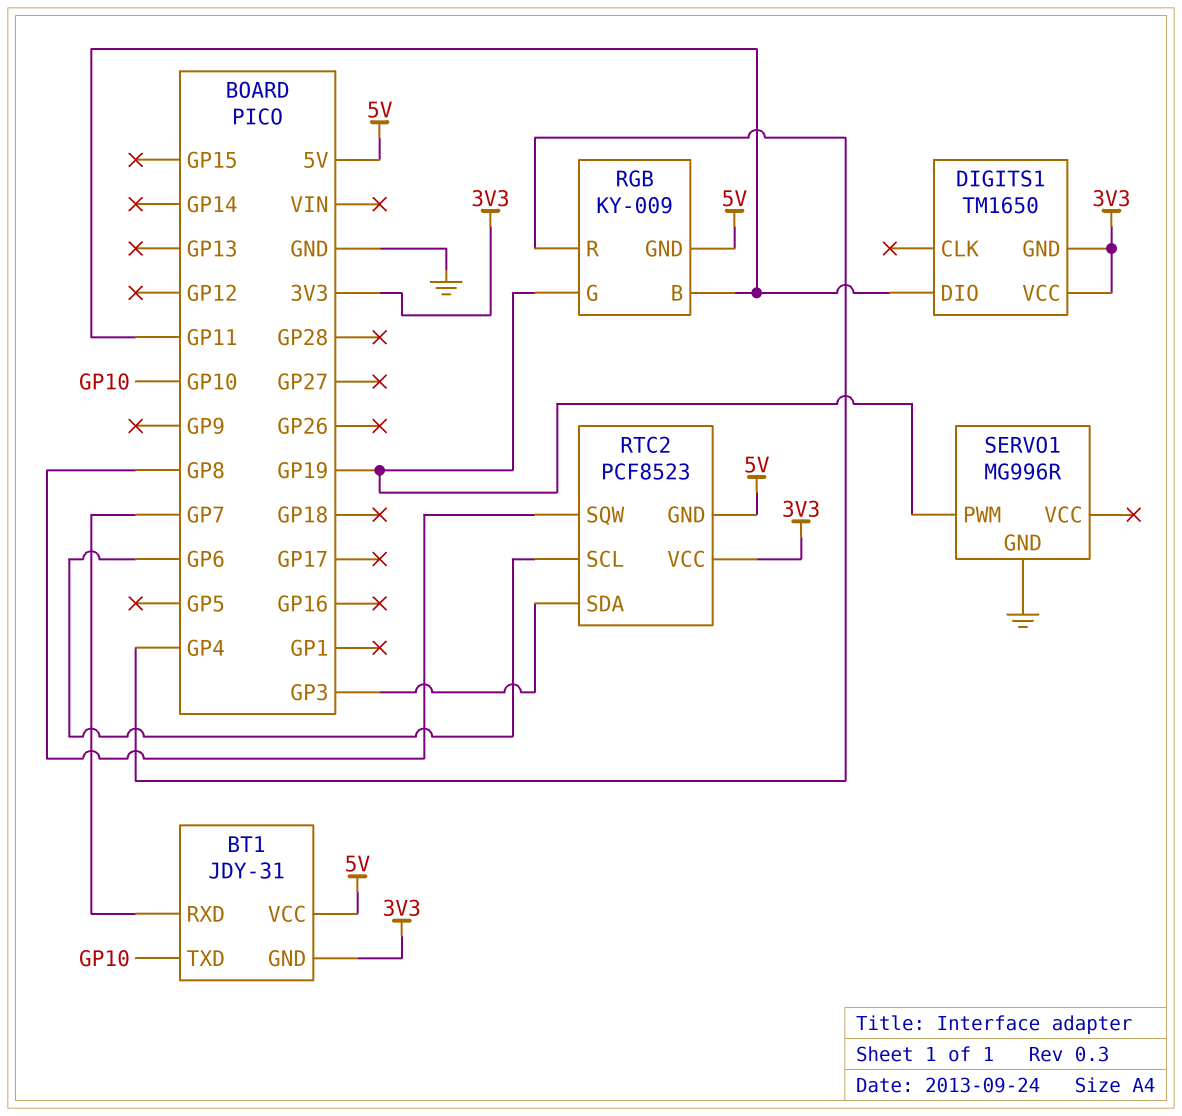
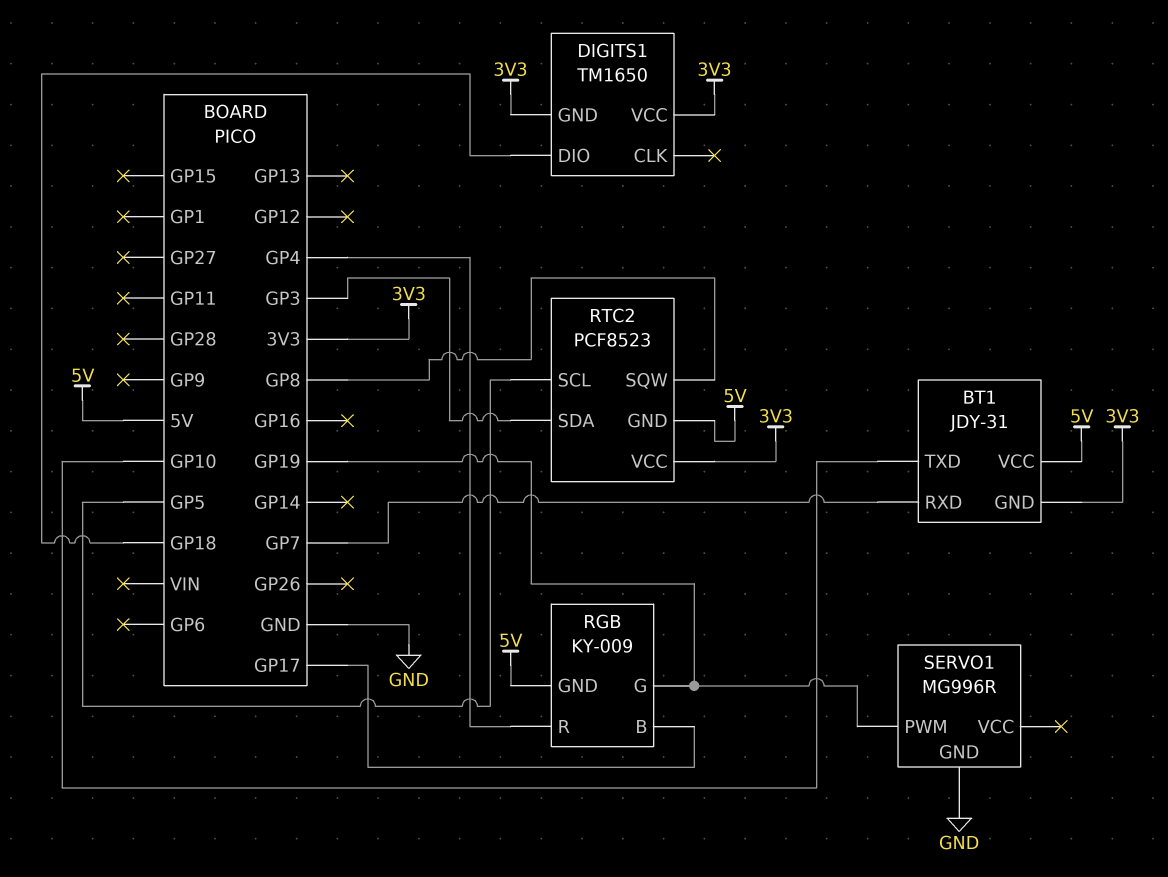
DIGITS1 pin DIO: GP11 -> GP18
RGB pin B: GP11 -> GP17
RTC2 pin SCL: GP6 -> GP5

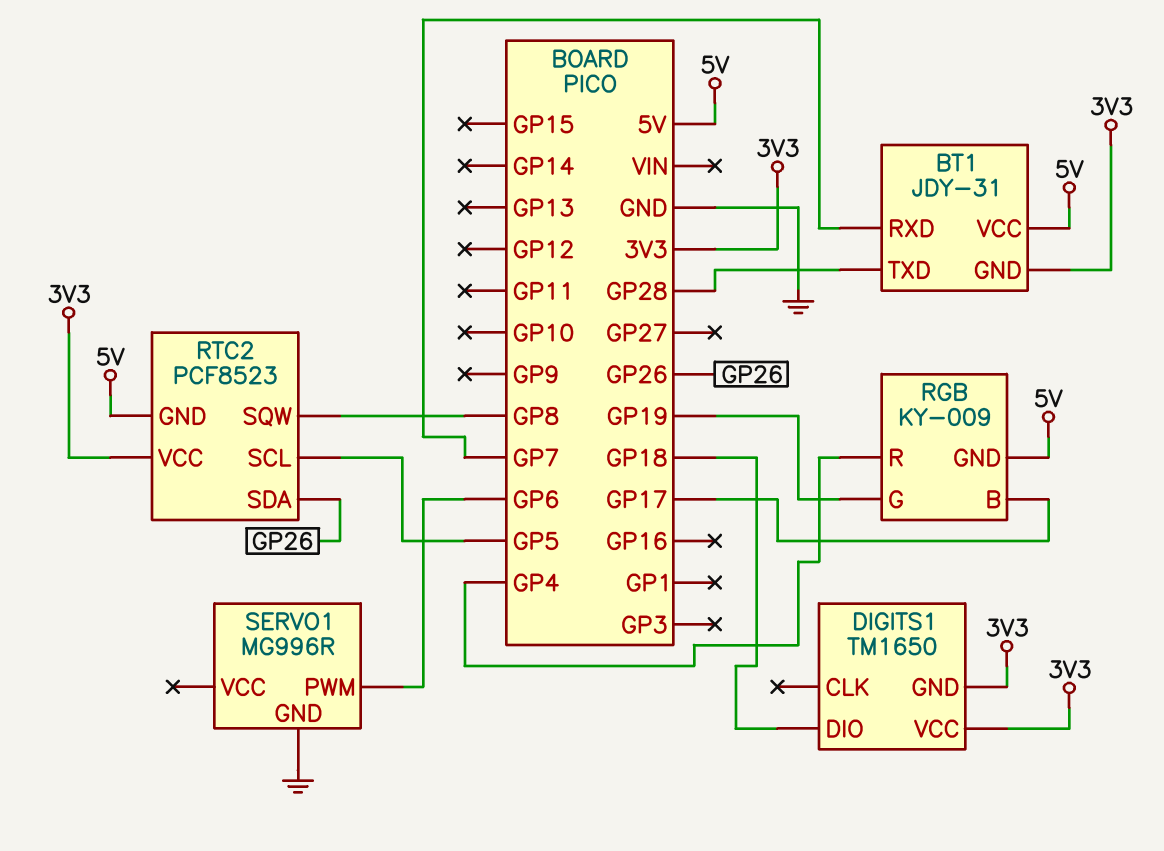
BT1 pin TXD: GP10 -> GP28
RTC2 pin SDA: GP3 -> GP26
SERVO1 pin PWM: GP19 -> GP6

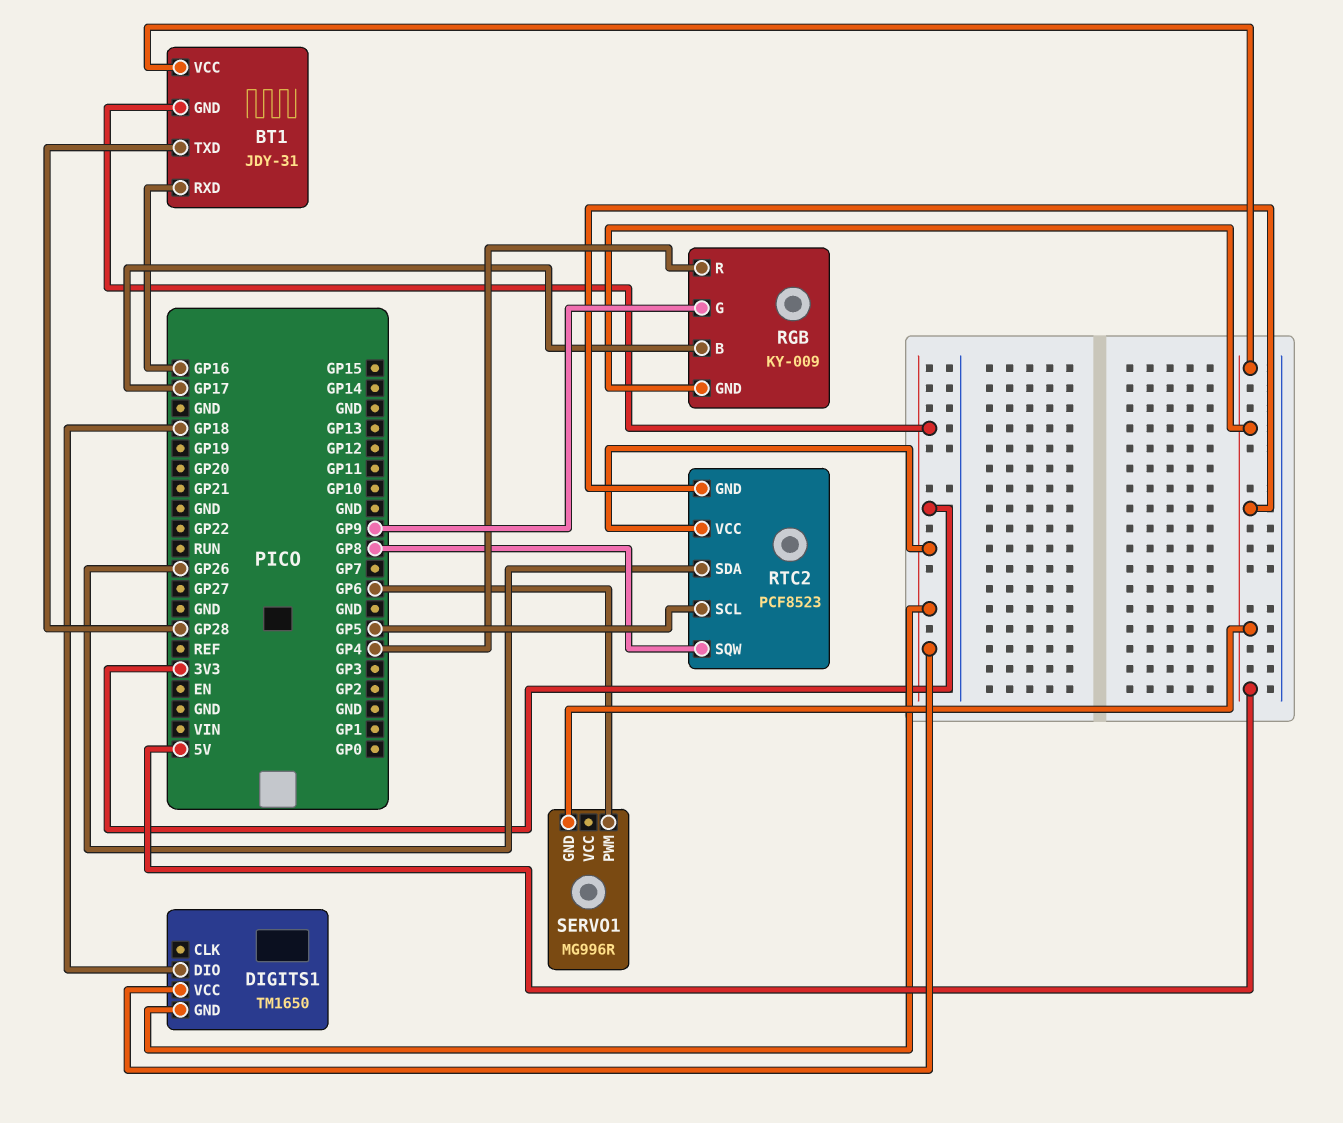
BT1 pin RXD: GP7 -> GP16
RGB pin G: GP19 -> GP9
SERVO1 pin GND: GND -> 5V

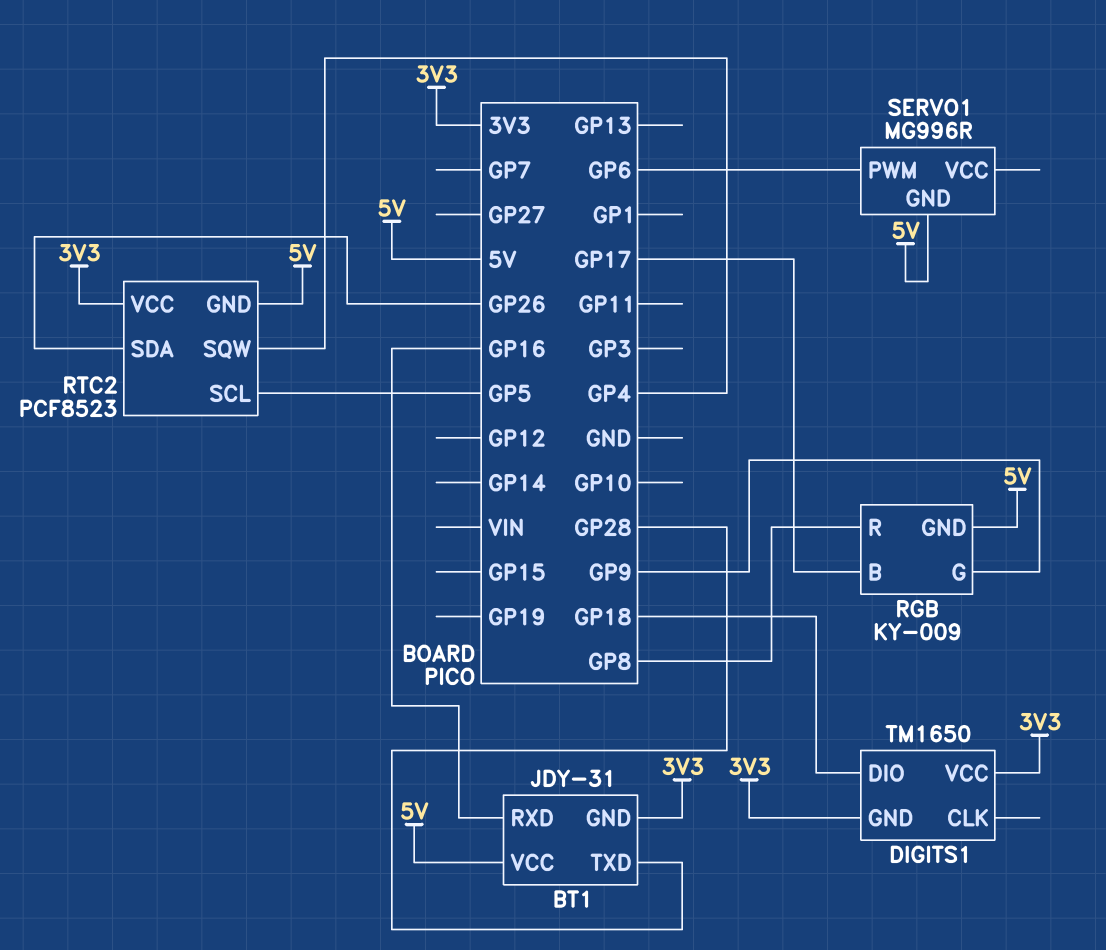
RGB pin R: GP4 -> GP8
RTC2 pin SQW: GP8 -> GP4

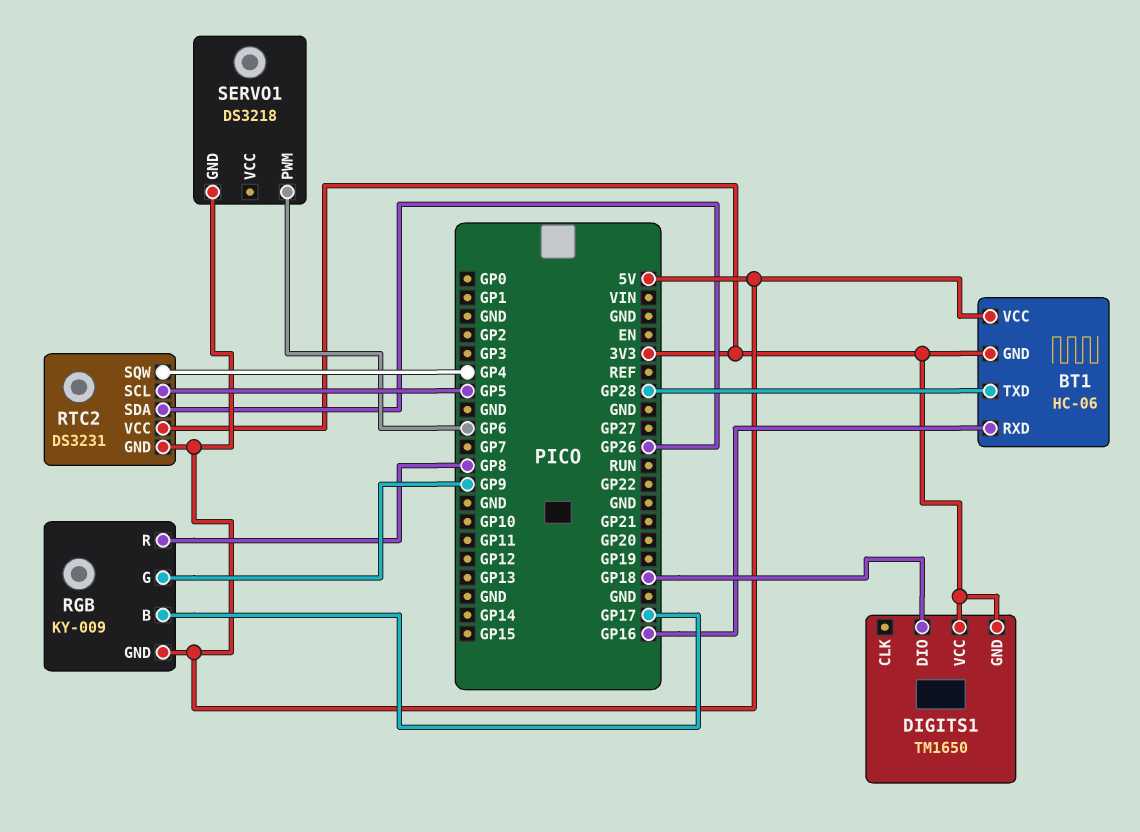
BT1: JDY-31 -> HC-06
RTC2: PCF8523 -> DS3231
SERVO1: MG996R -> DS3218

